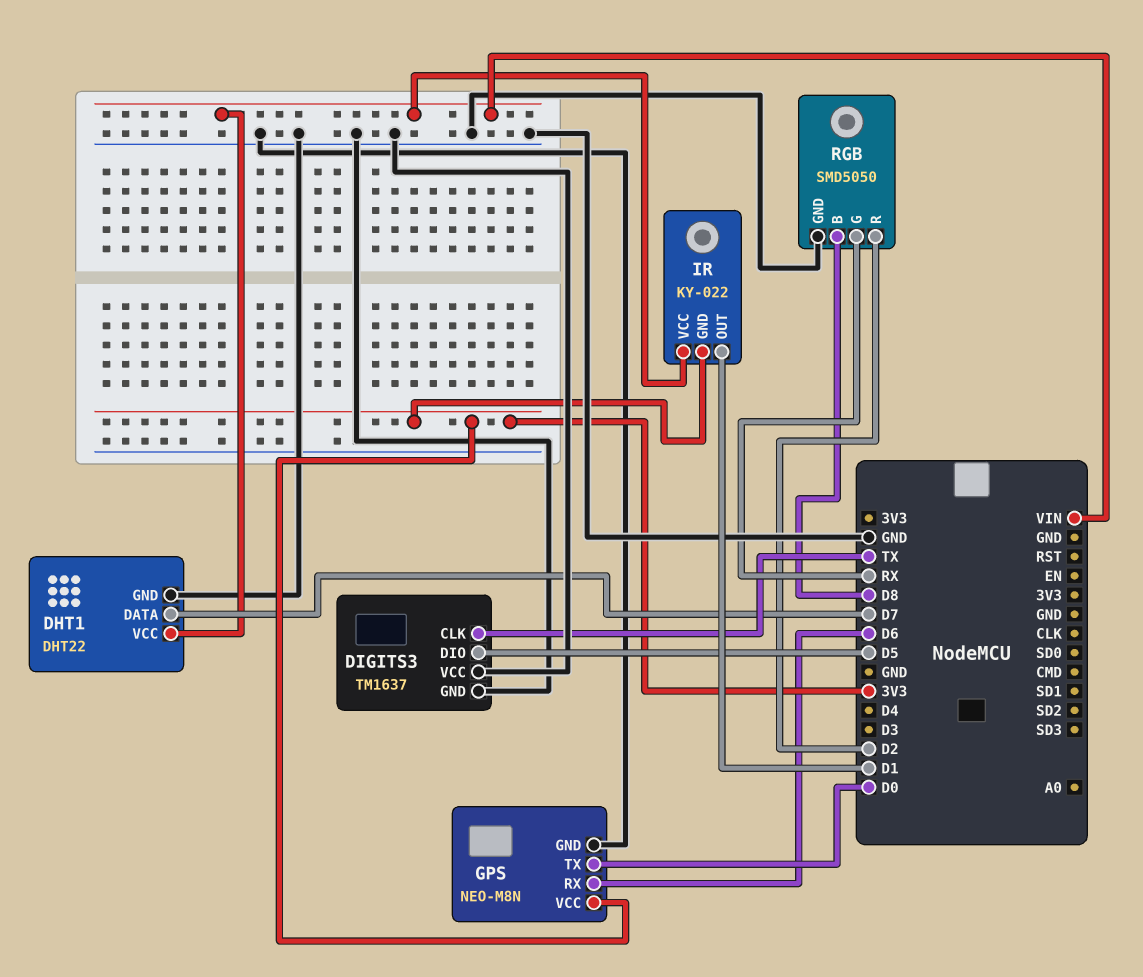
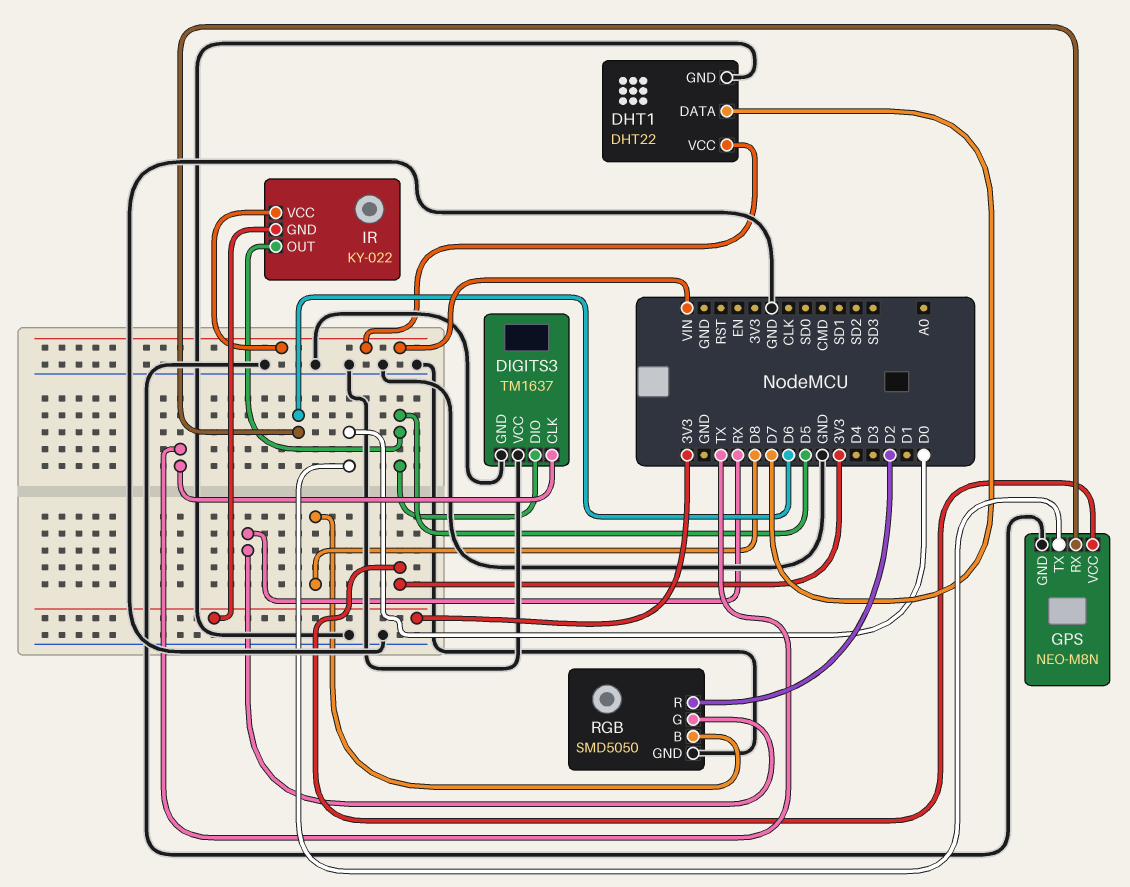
IR pin OUT: D1 -> D5

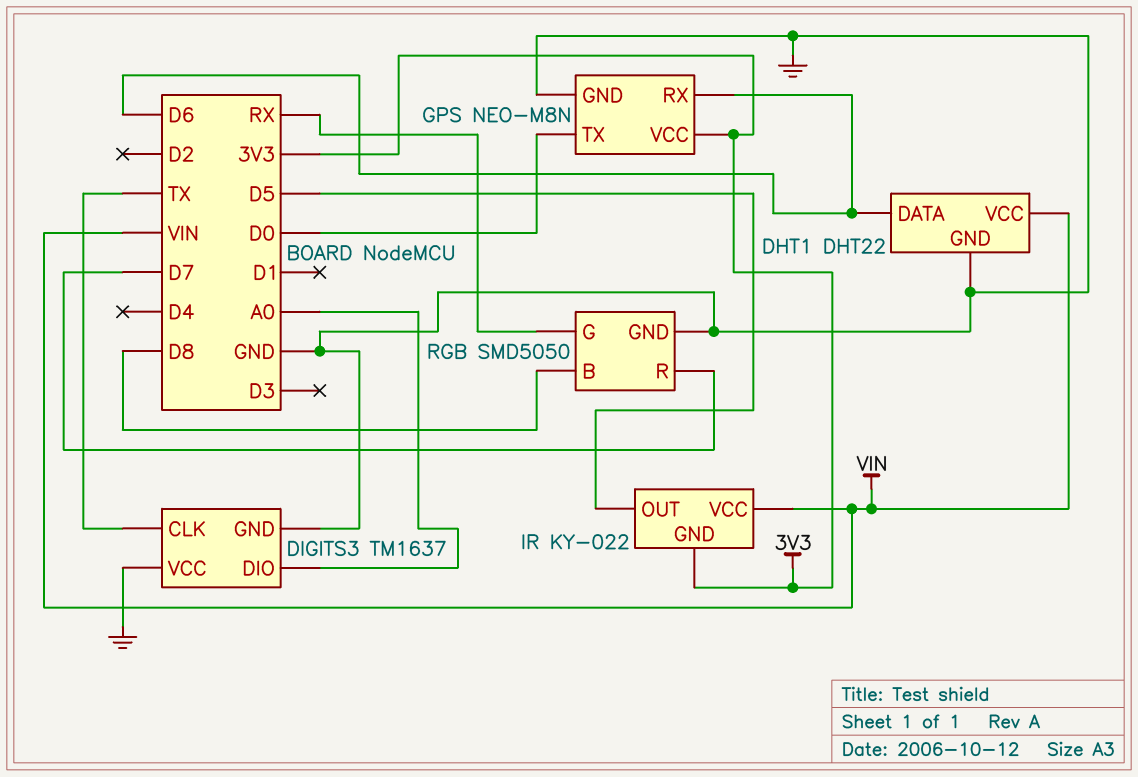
DHT1 pin DATA: D7 -> D6
DIGITS3 pin DIO: D5 -> A0
RGB pin R: D2 -> D7

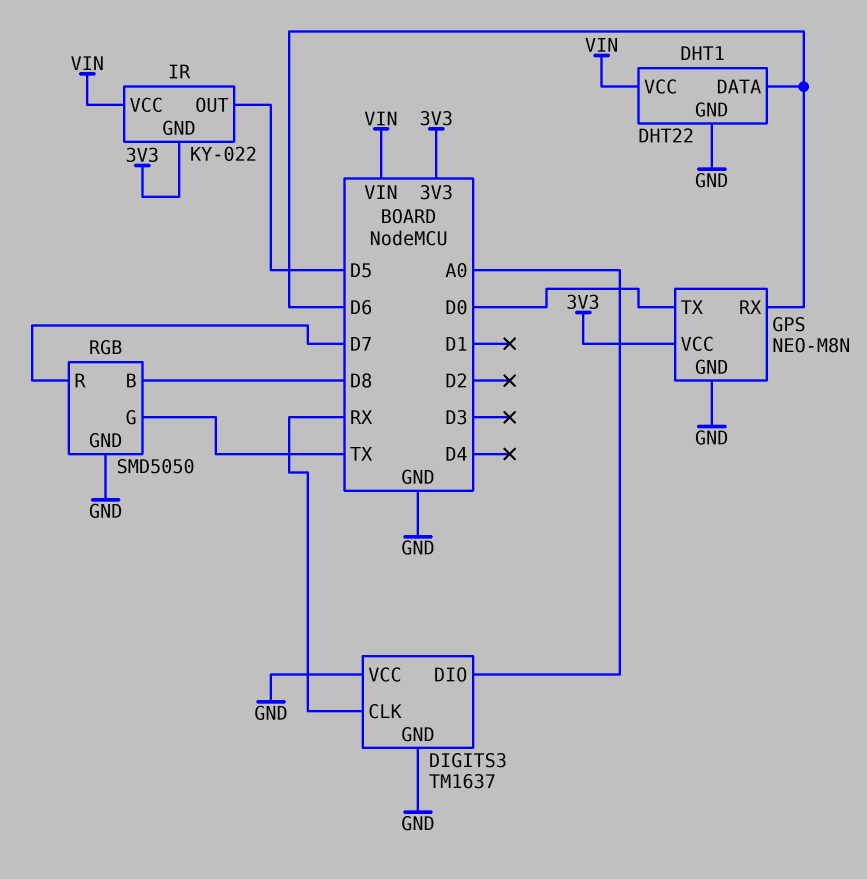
DIGITS3 pin CLK: TX -> RX
RGB pin G: RX -> TX

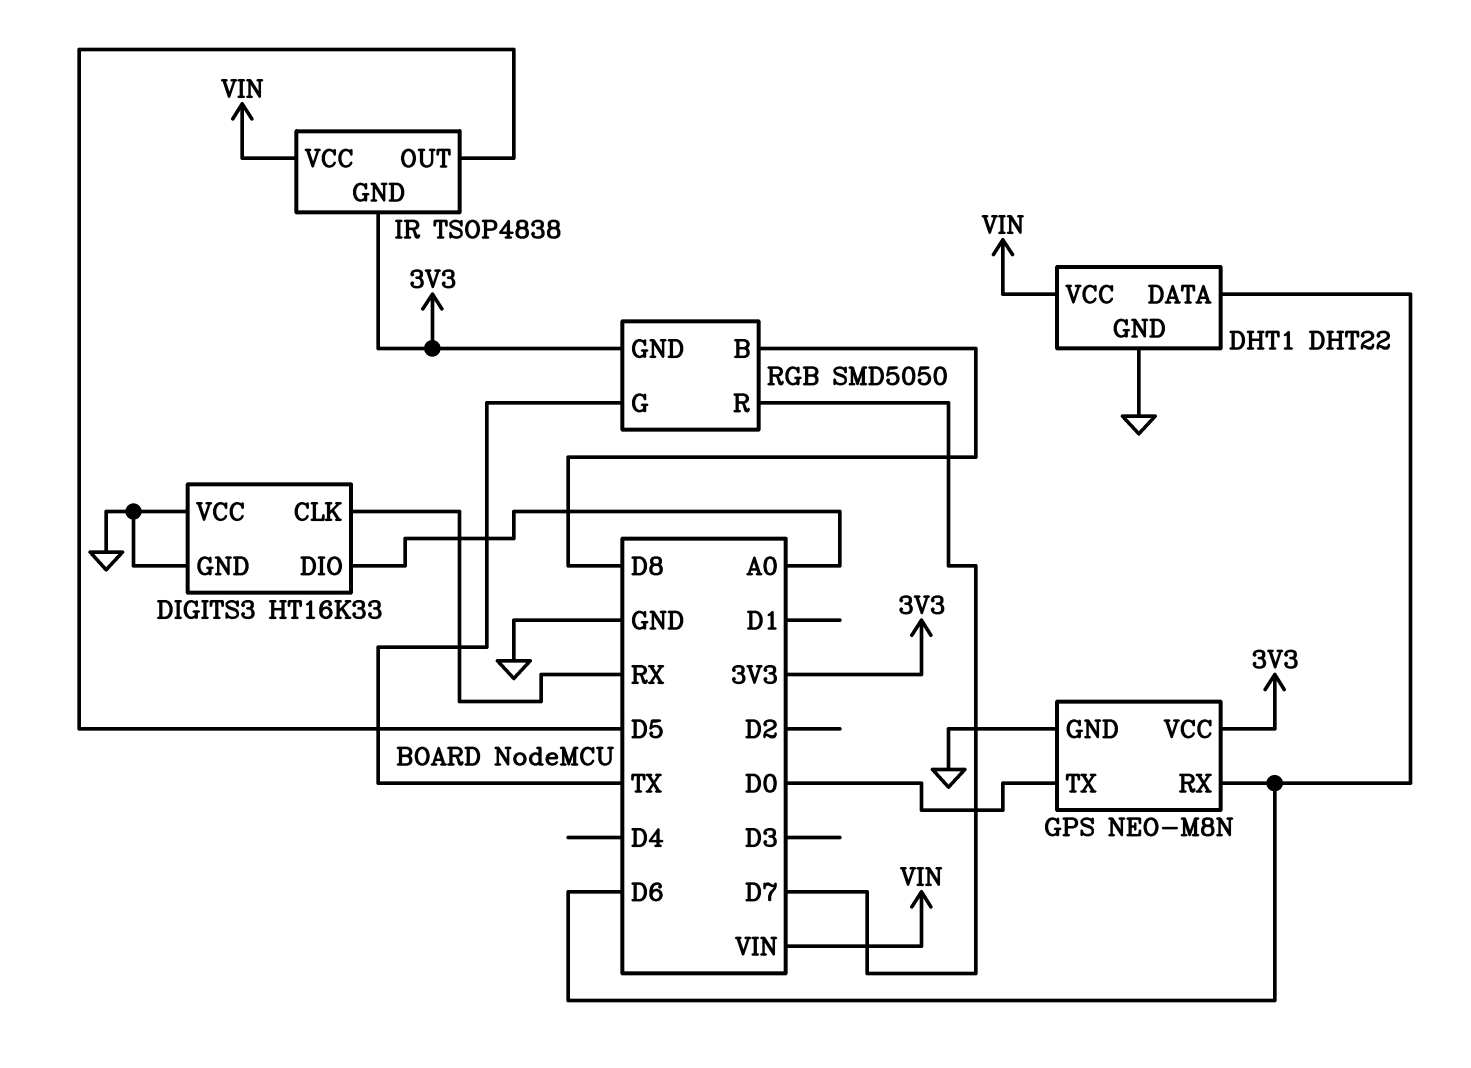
DIGITS3: TM1637 -> HT16K33
IR: KY-022 -> TSOP4838
RGB pin GND: GND -> 3V3

